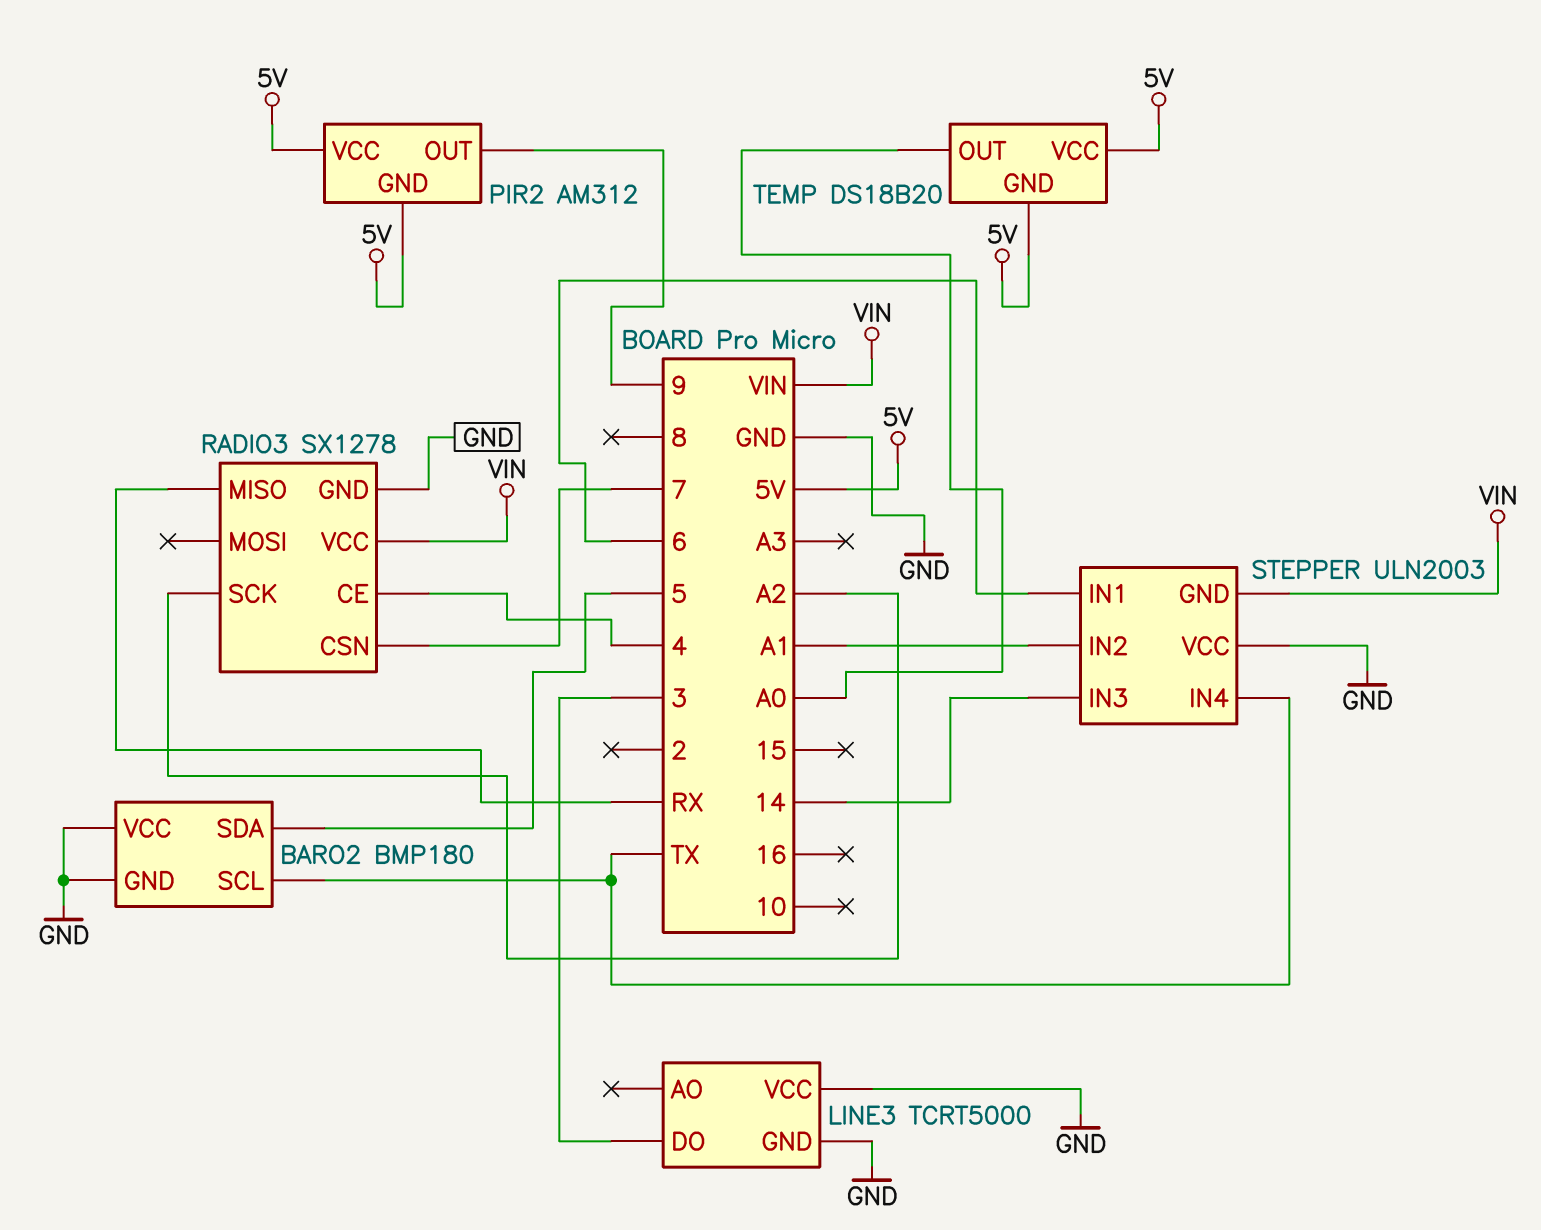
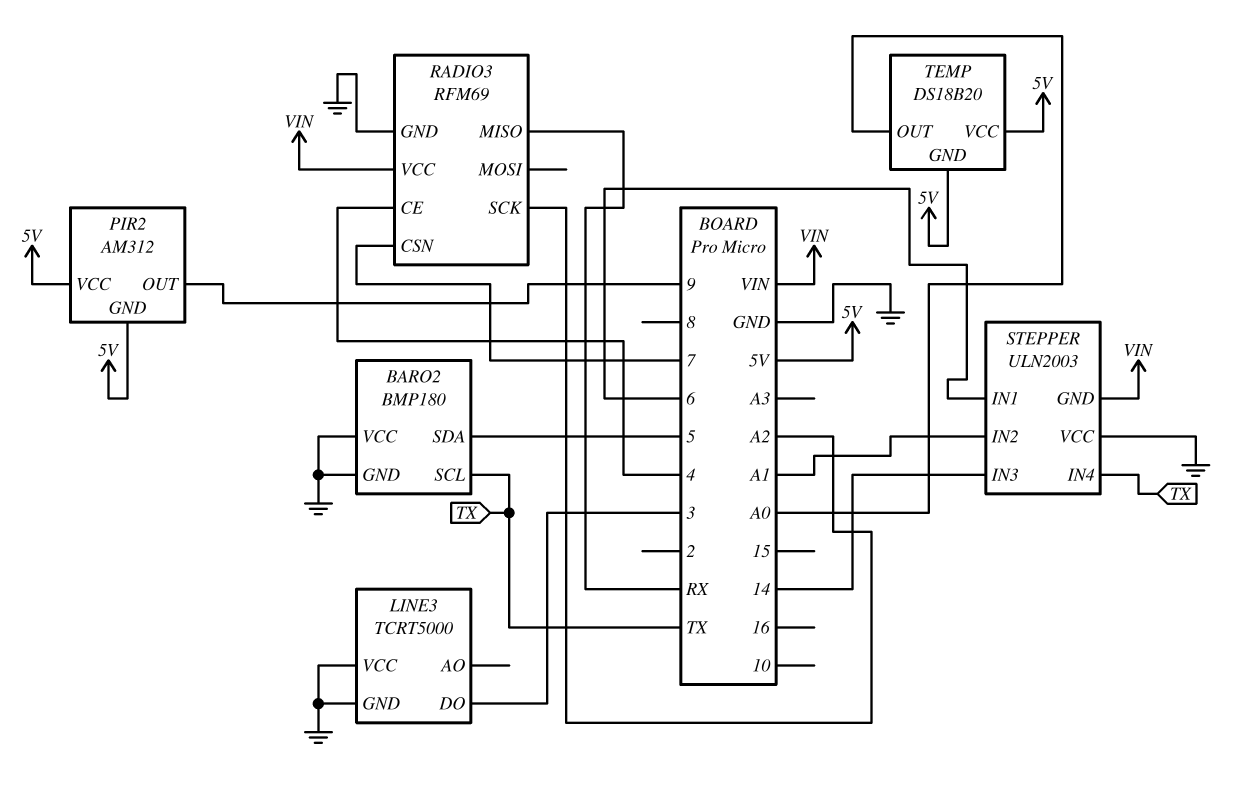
RADIO3: SX1278 -> RFM69

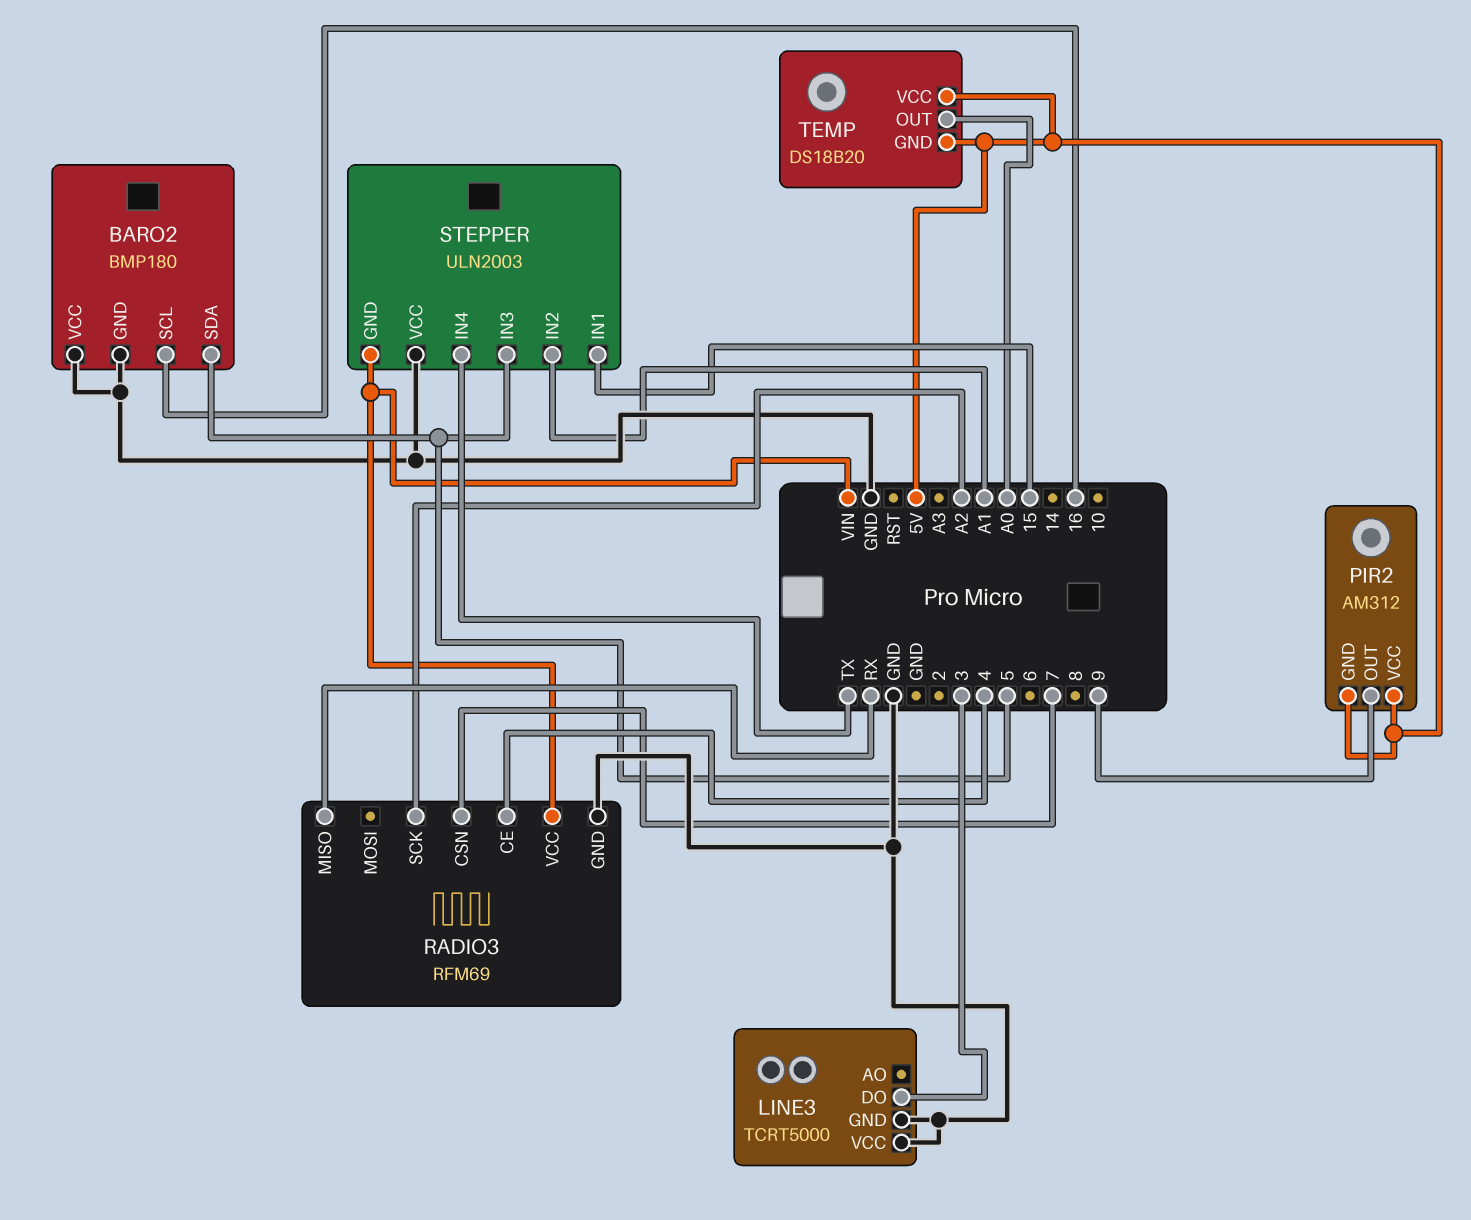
BARO2 pin SCL: TX -> 16
STEPPER pin IN1: 6 -> 15
STEPPER pin IN3: 14 -> 5

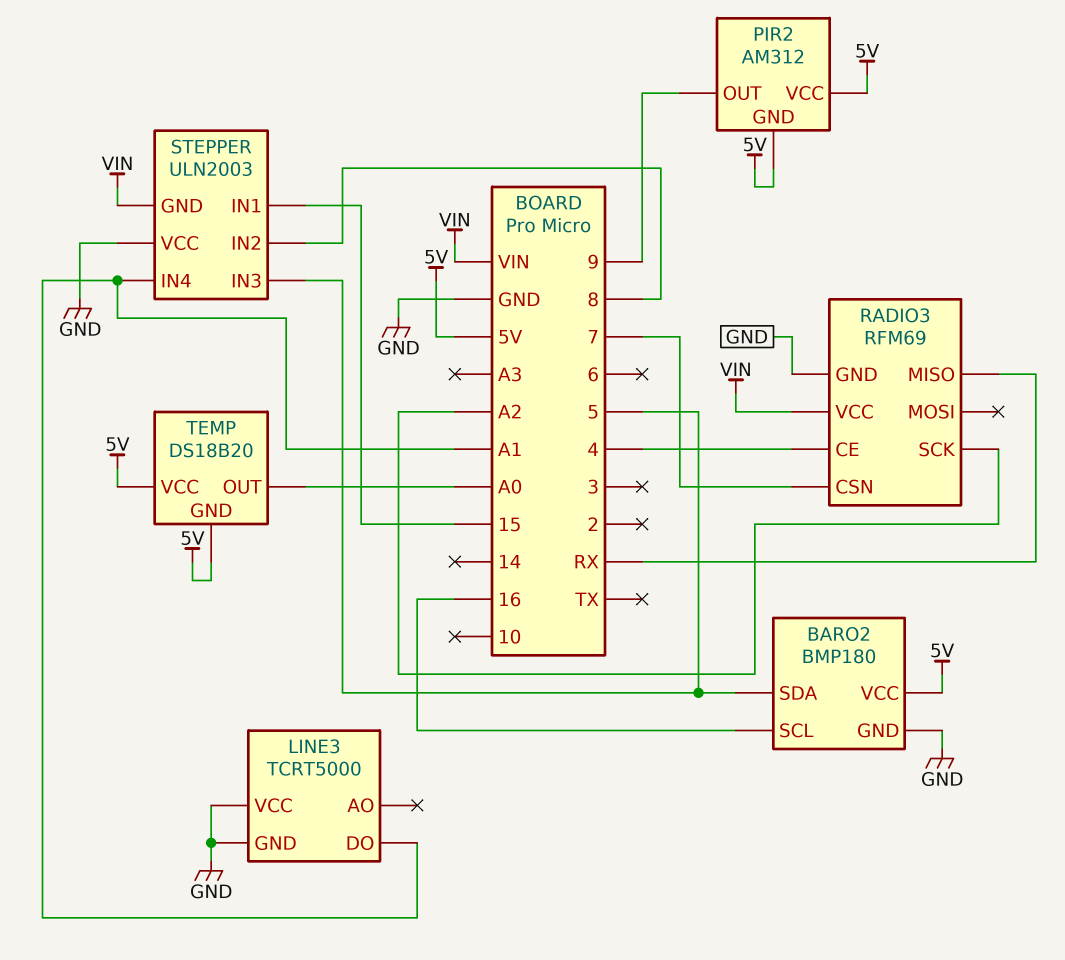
BARO2 pin VCC: GND -> 5V
LINE3 pin DO: 3 -> A1
STEPPER pin IN2: A1 -> 8
STEPPER pin IN4: TX -> A1

